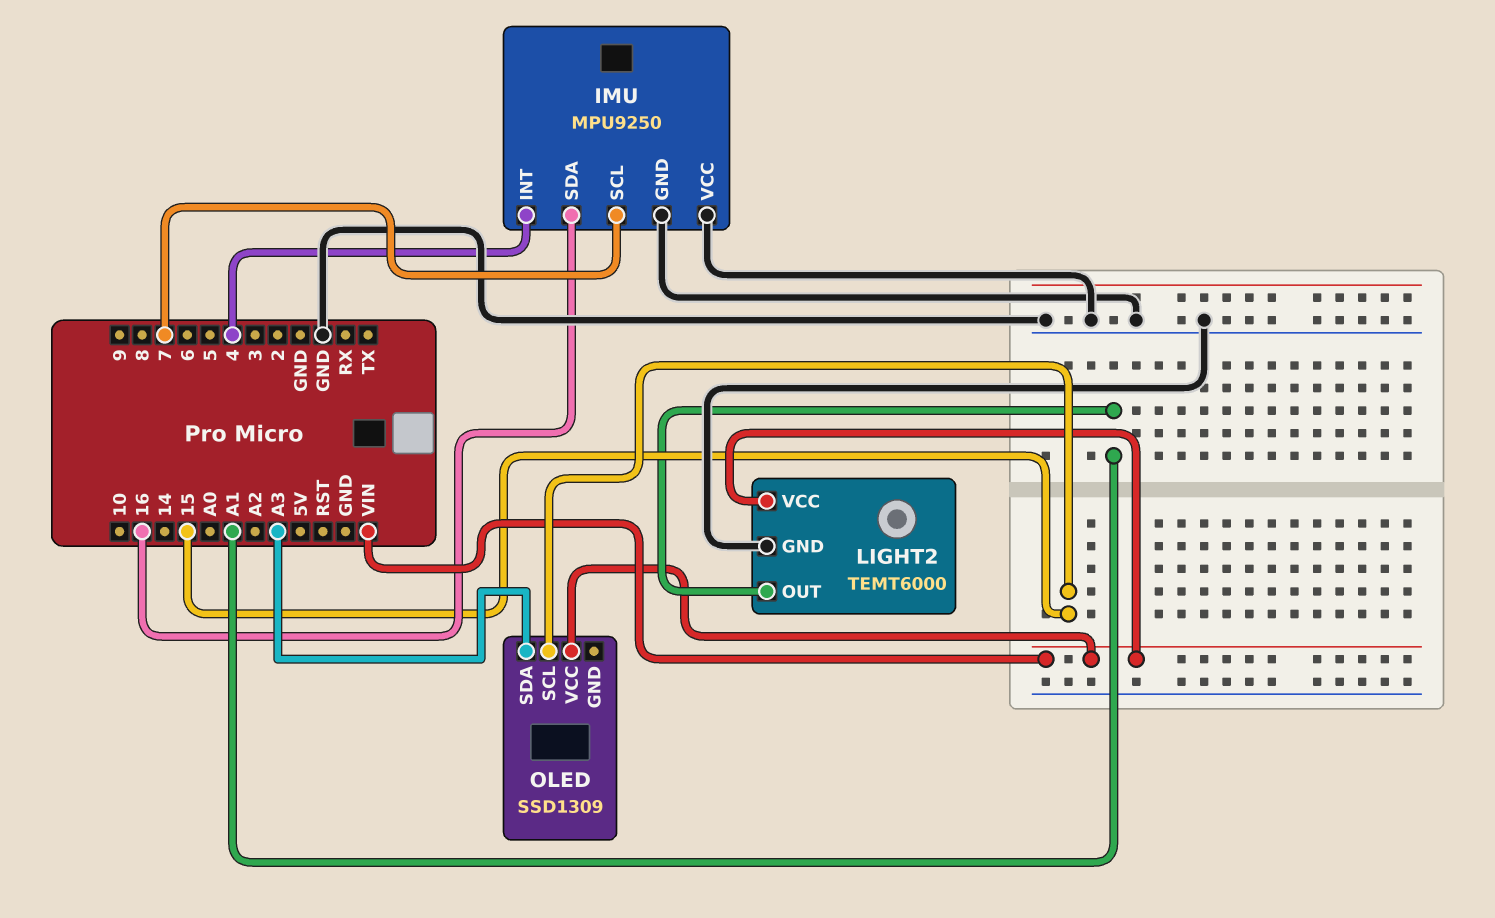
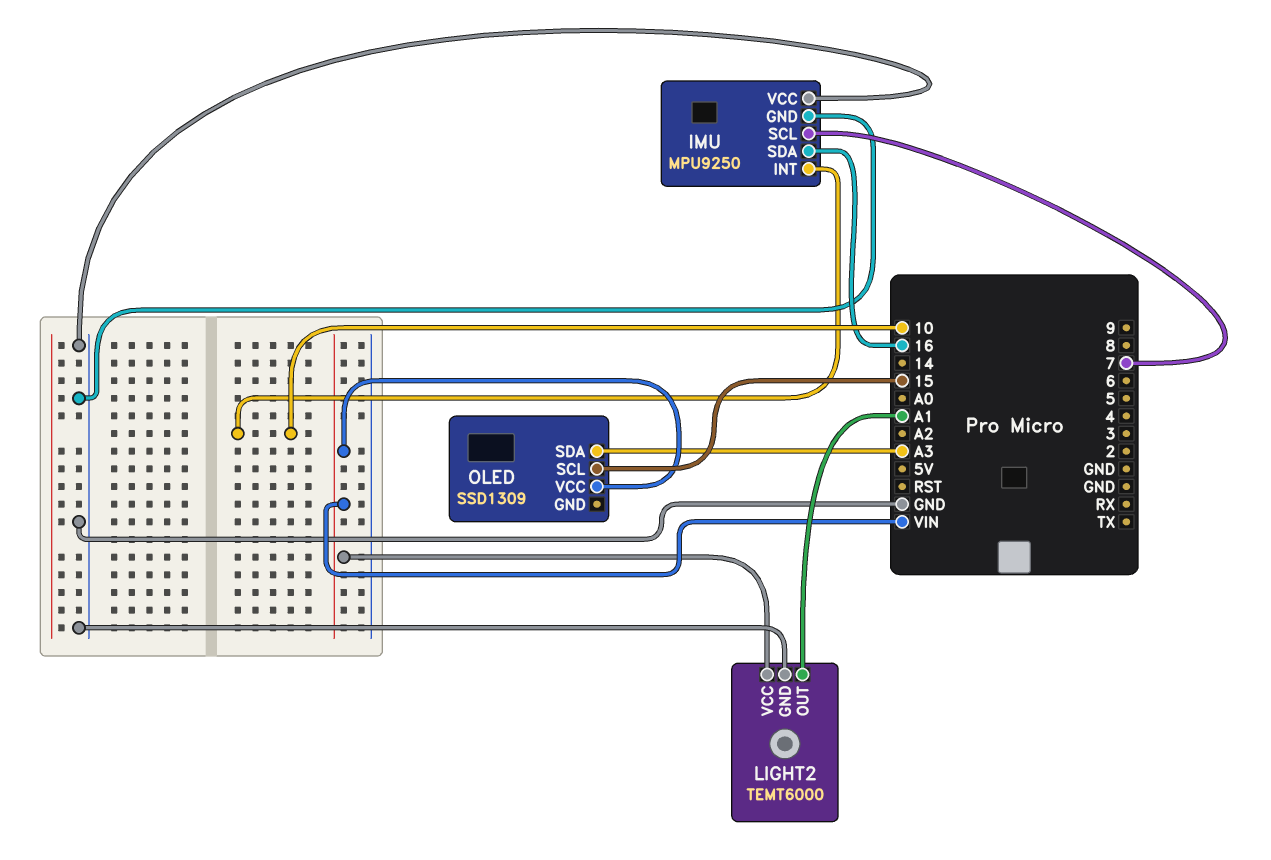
IMU pin INT: 4 -> 10

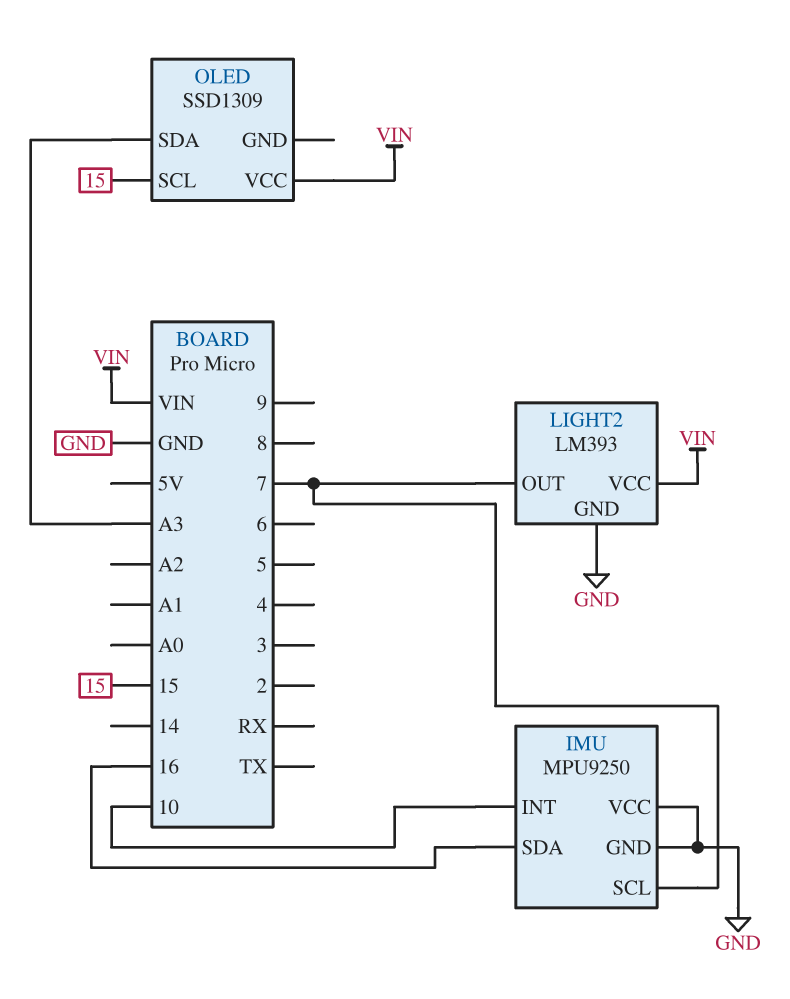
LIGHT2: TEMT6000 -> LM393
LIGHT2 pin OUT: A1 -> 7

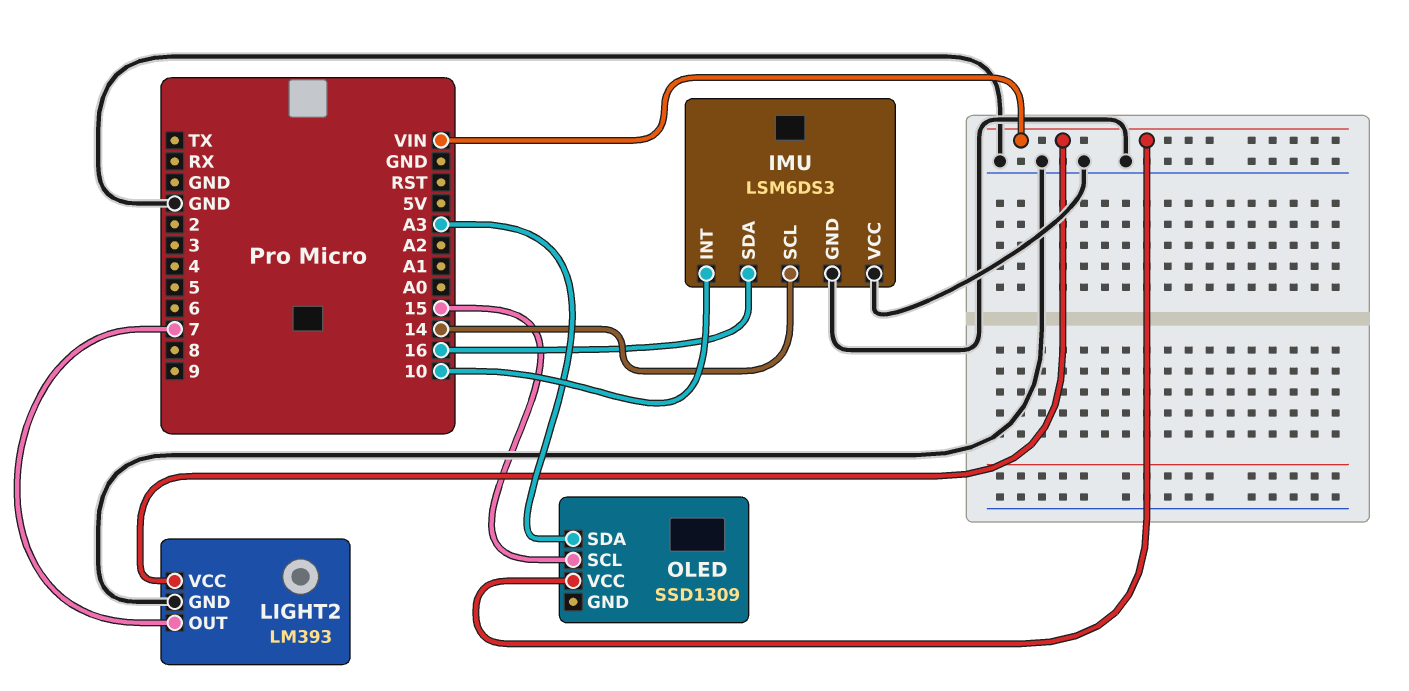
IMU: MPU9250 -> LSM6DS3
IMU pin SCL: 7 -> 14

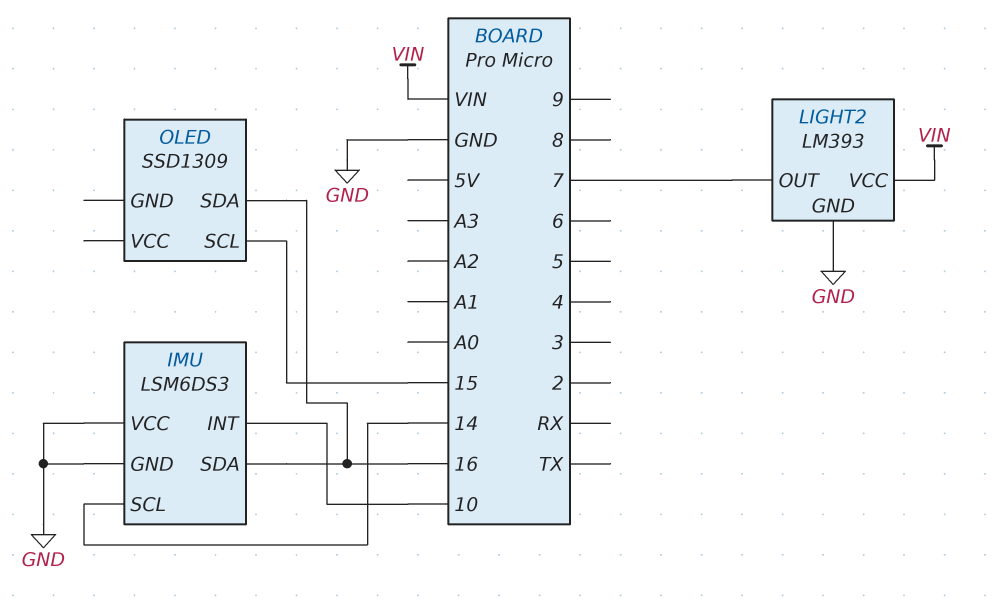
OLED pin SDA: A3 -> 16
OLED pin VCC: VIN -> none

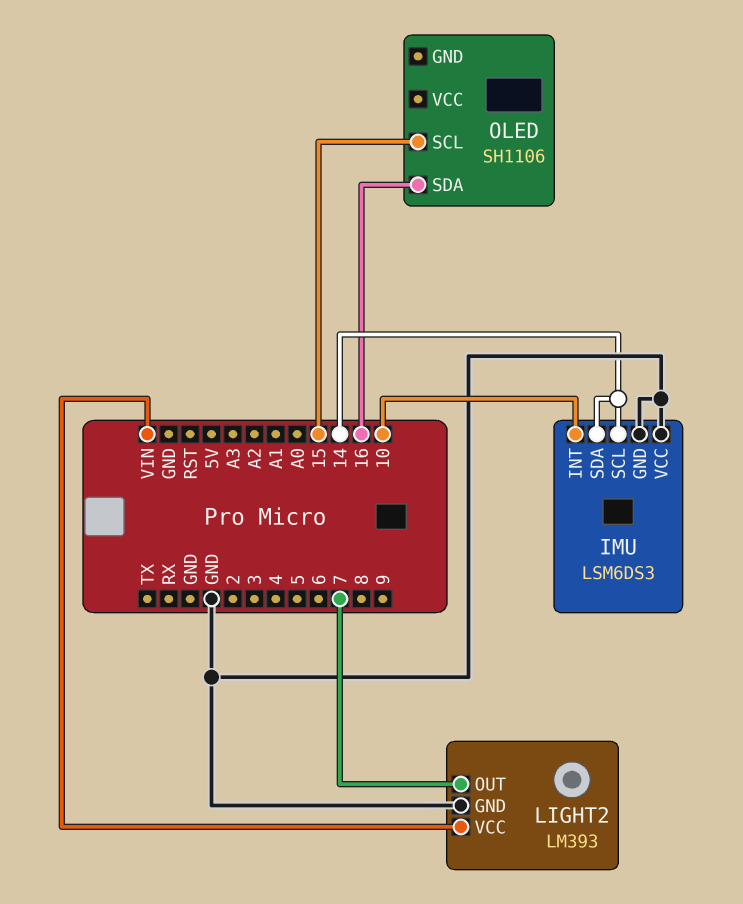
IMU pin SDA: 16 -> 14
OLED: SSD1309 -> SH1106

